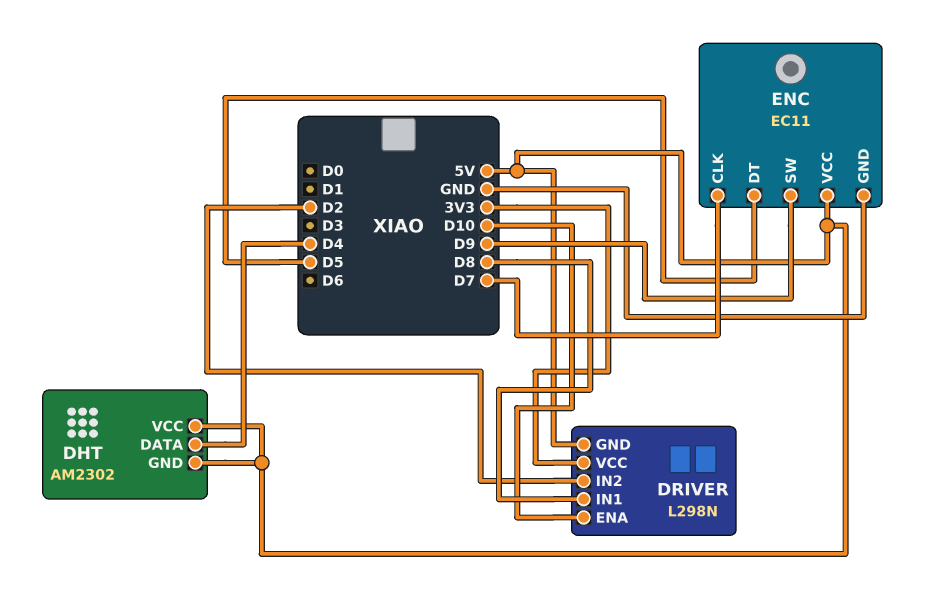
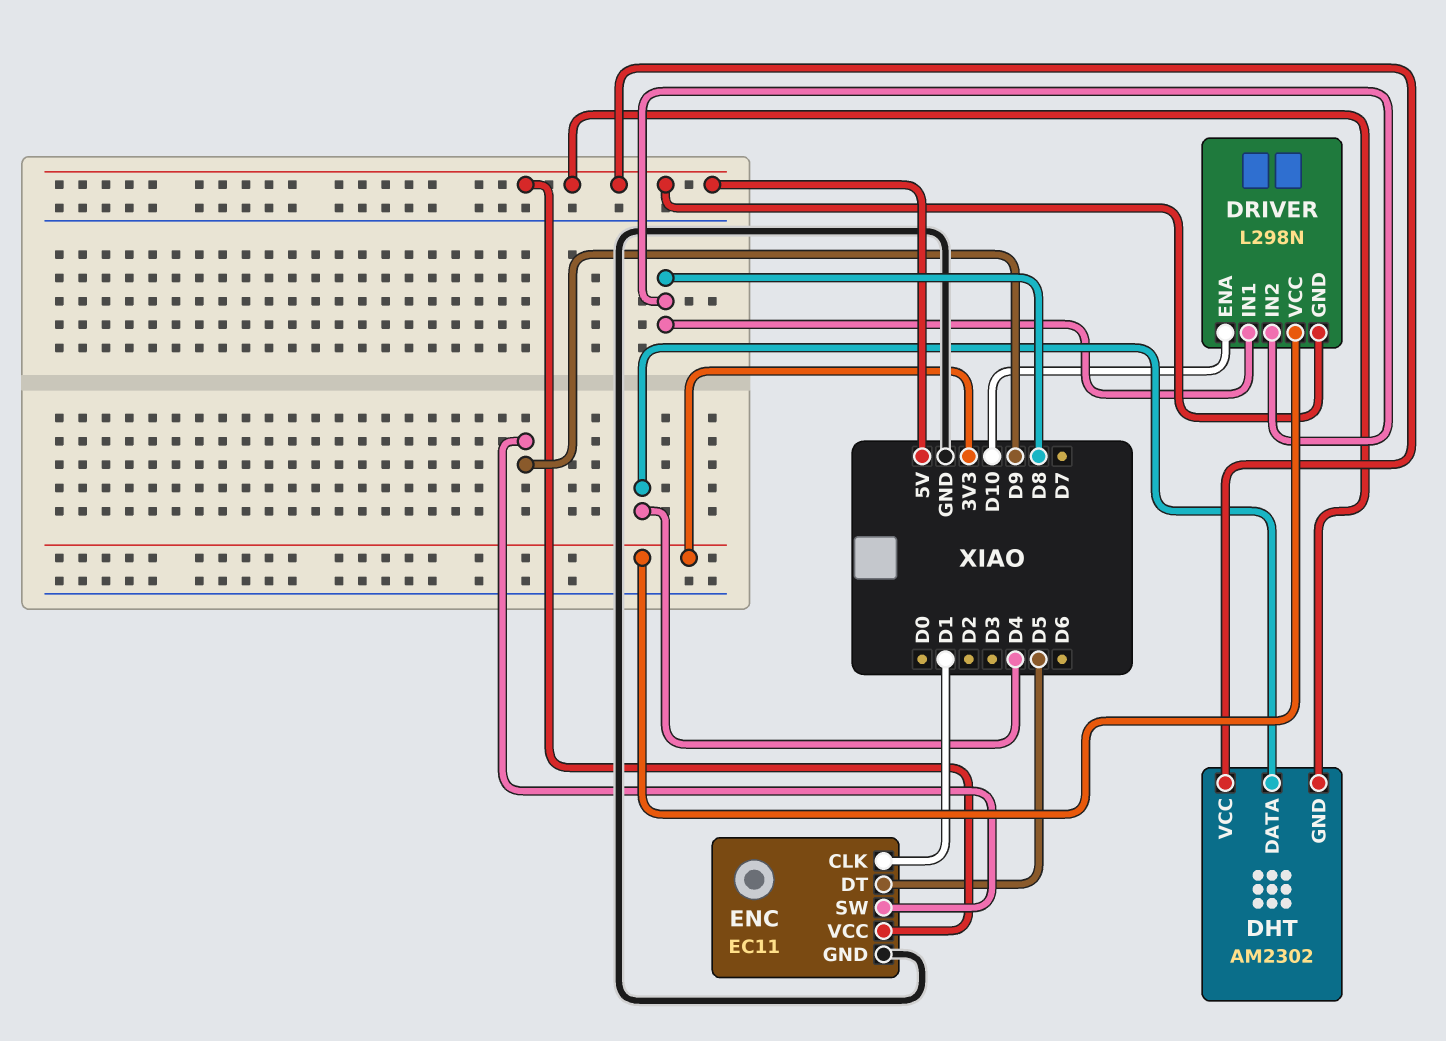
DRIVER pin IN2: D2 -> D8
ENC pin CLK: D7 -> D1

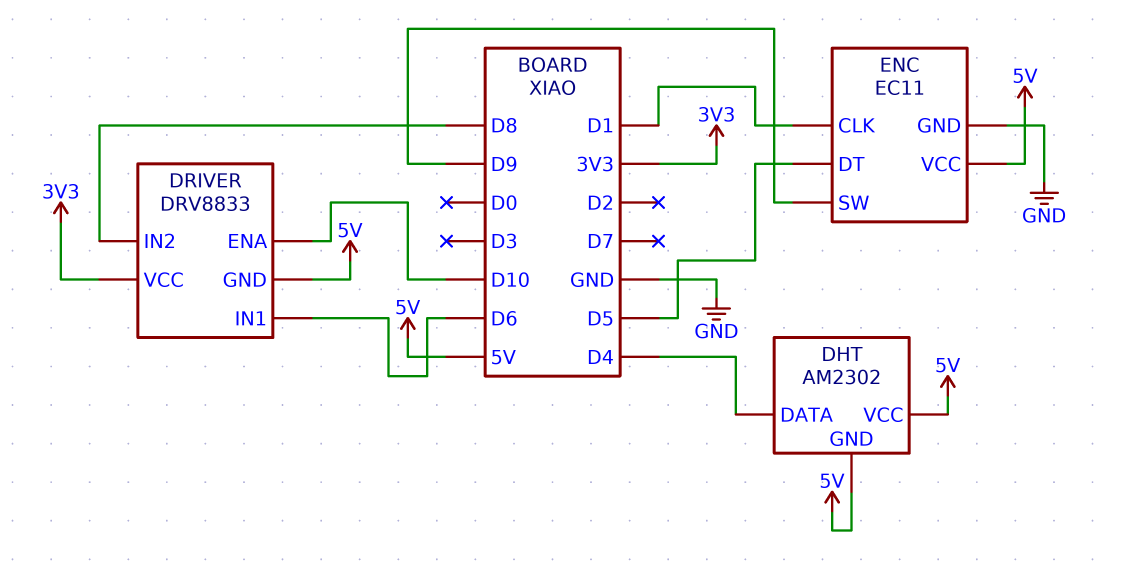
DRIVER: L298N -> DRV8833
DRIVER pin IN1: D8 -> D6

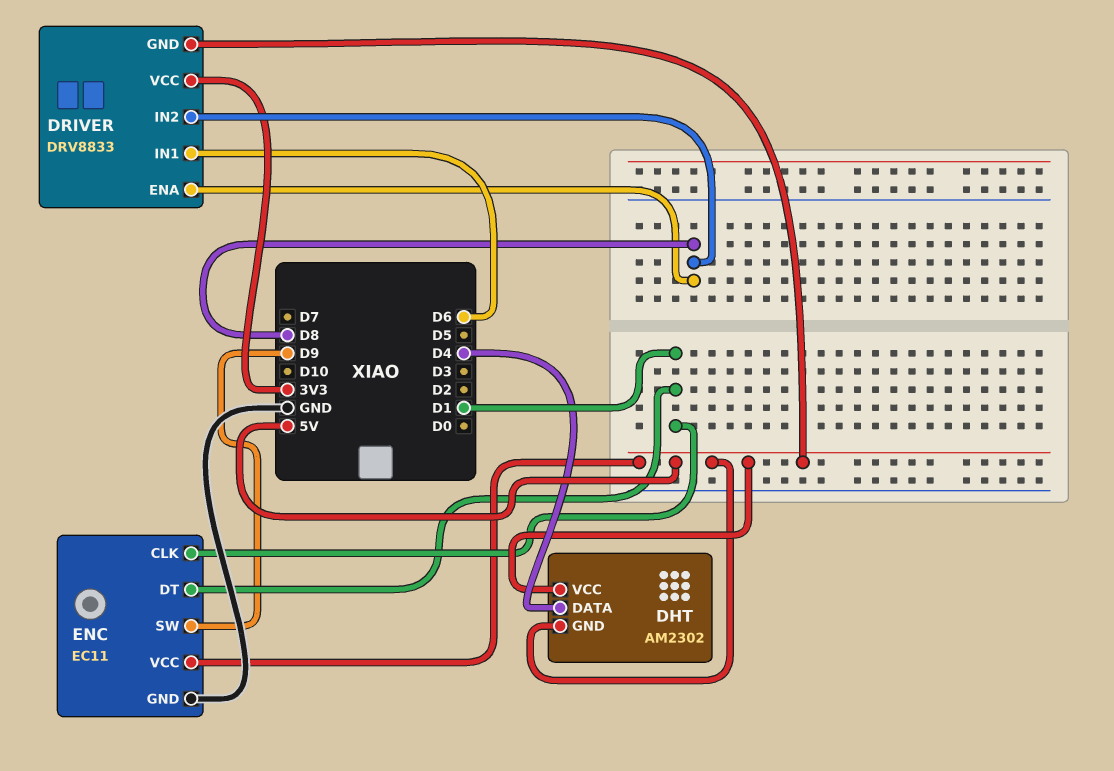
DRIVER pin ENA: D10 -> D8
ENC pin DT: D5 -> D1

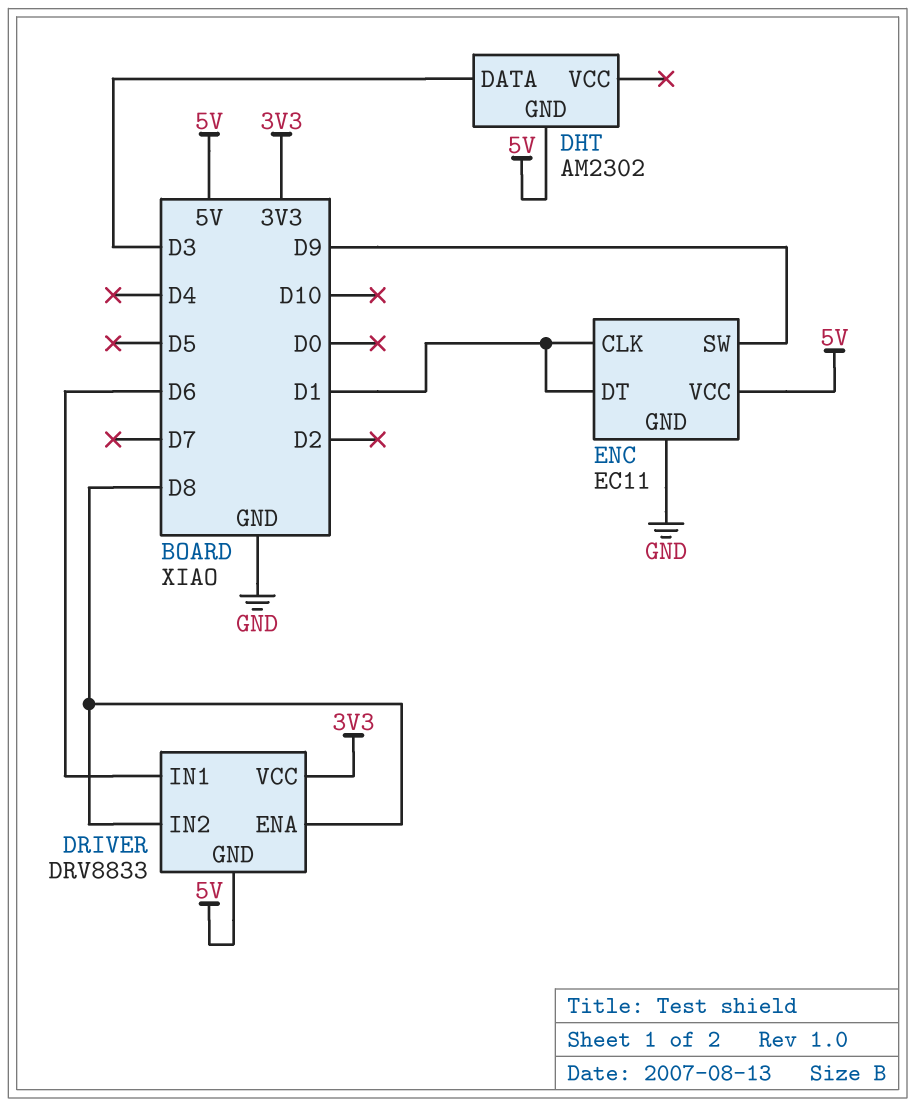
DHT pin DATA: D4 -> D3
DHT pin VCC: 5V -> none

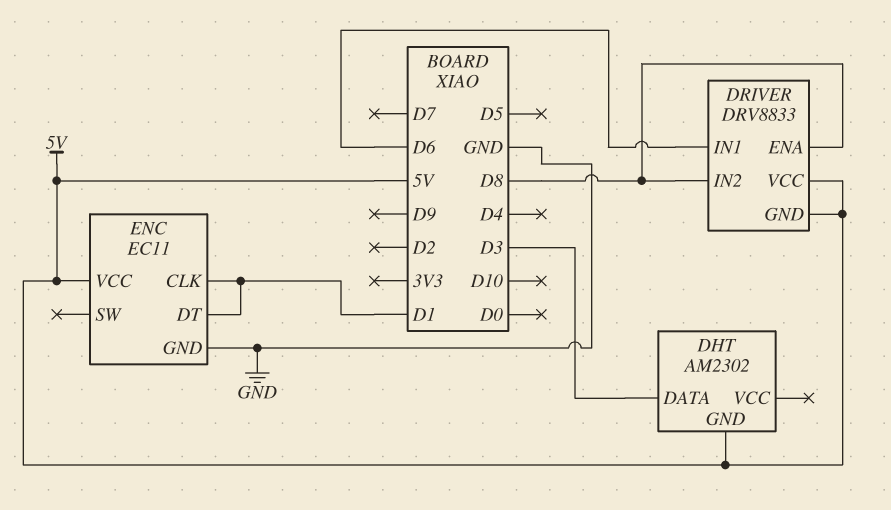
DRIVER pin VCC: 3V3 -> 5V
ENC pin SW: D9 -> none

